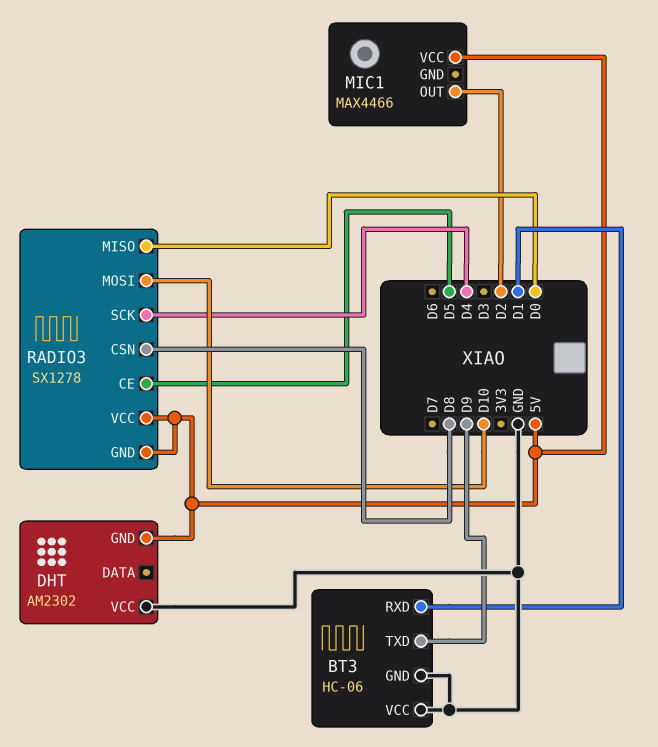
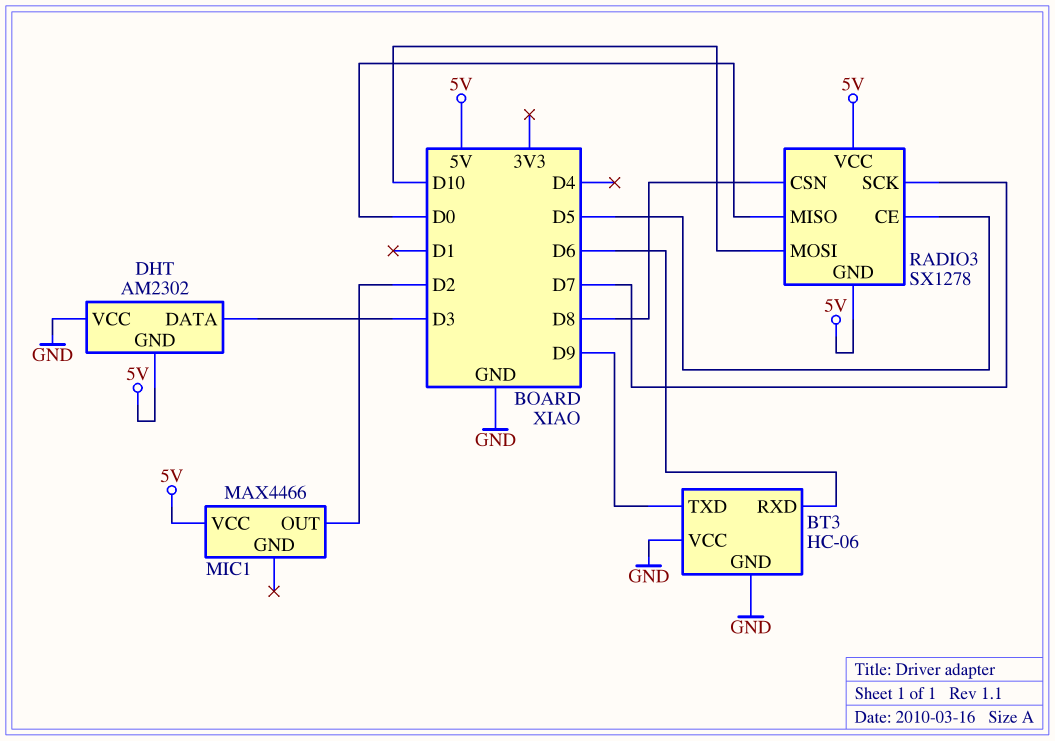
BT3 pin RXD: D1 -> D6
DHT pin DATA: none -> D3
RADIO3 pin SCK: D4 -> D7

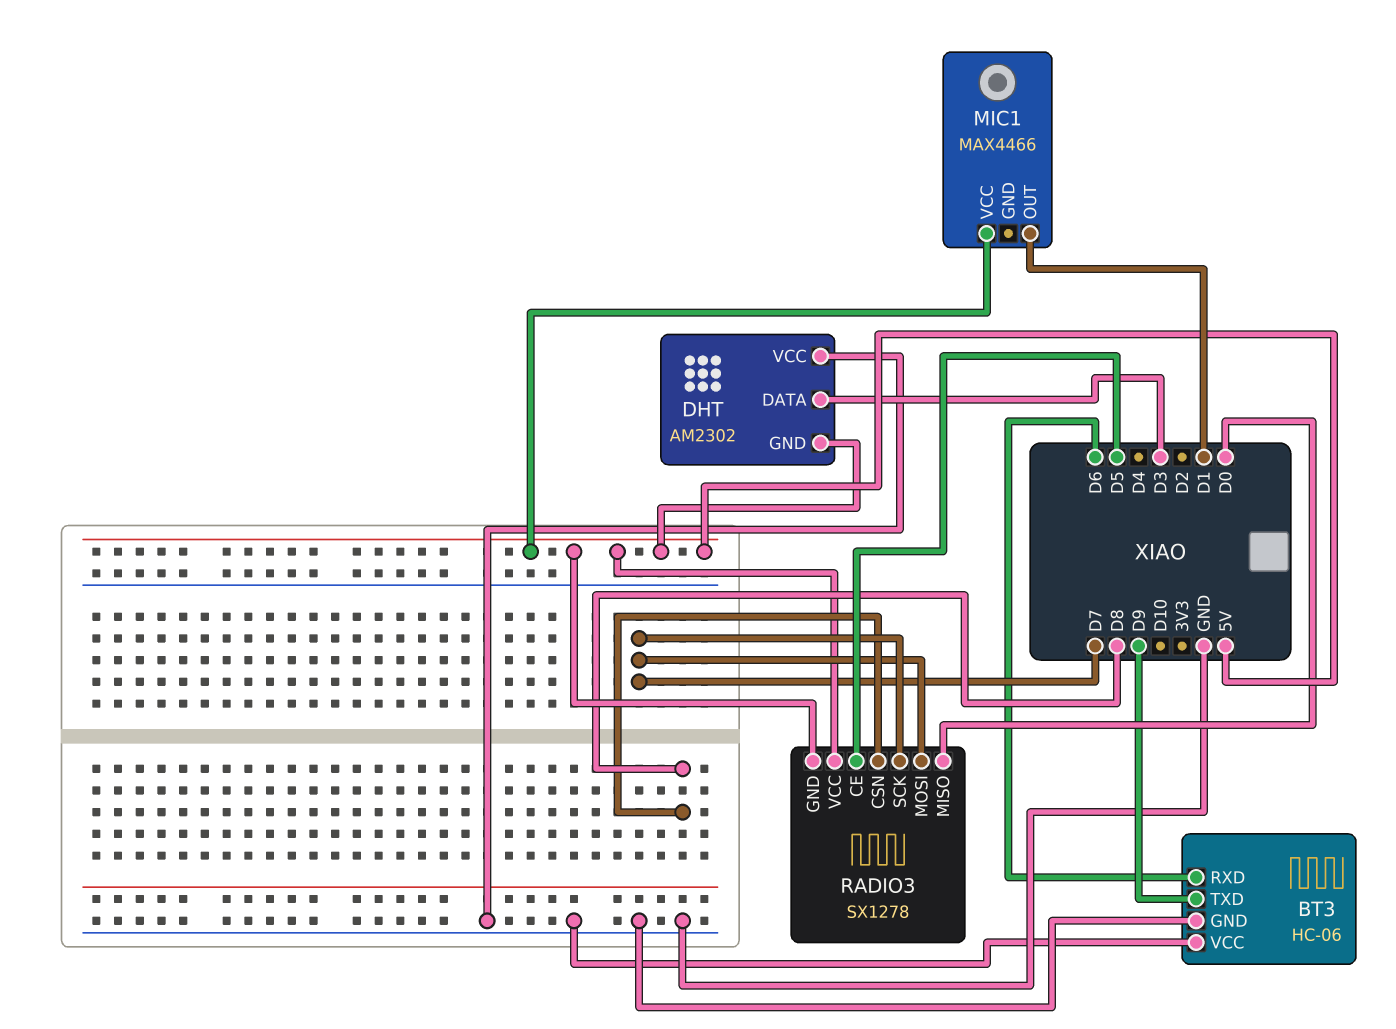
MIC1 pin OUT: D2 -> D1
RADIO3 pin MOSI: D10 -> D7

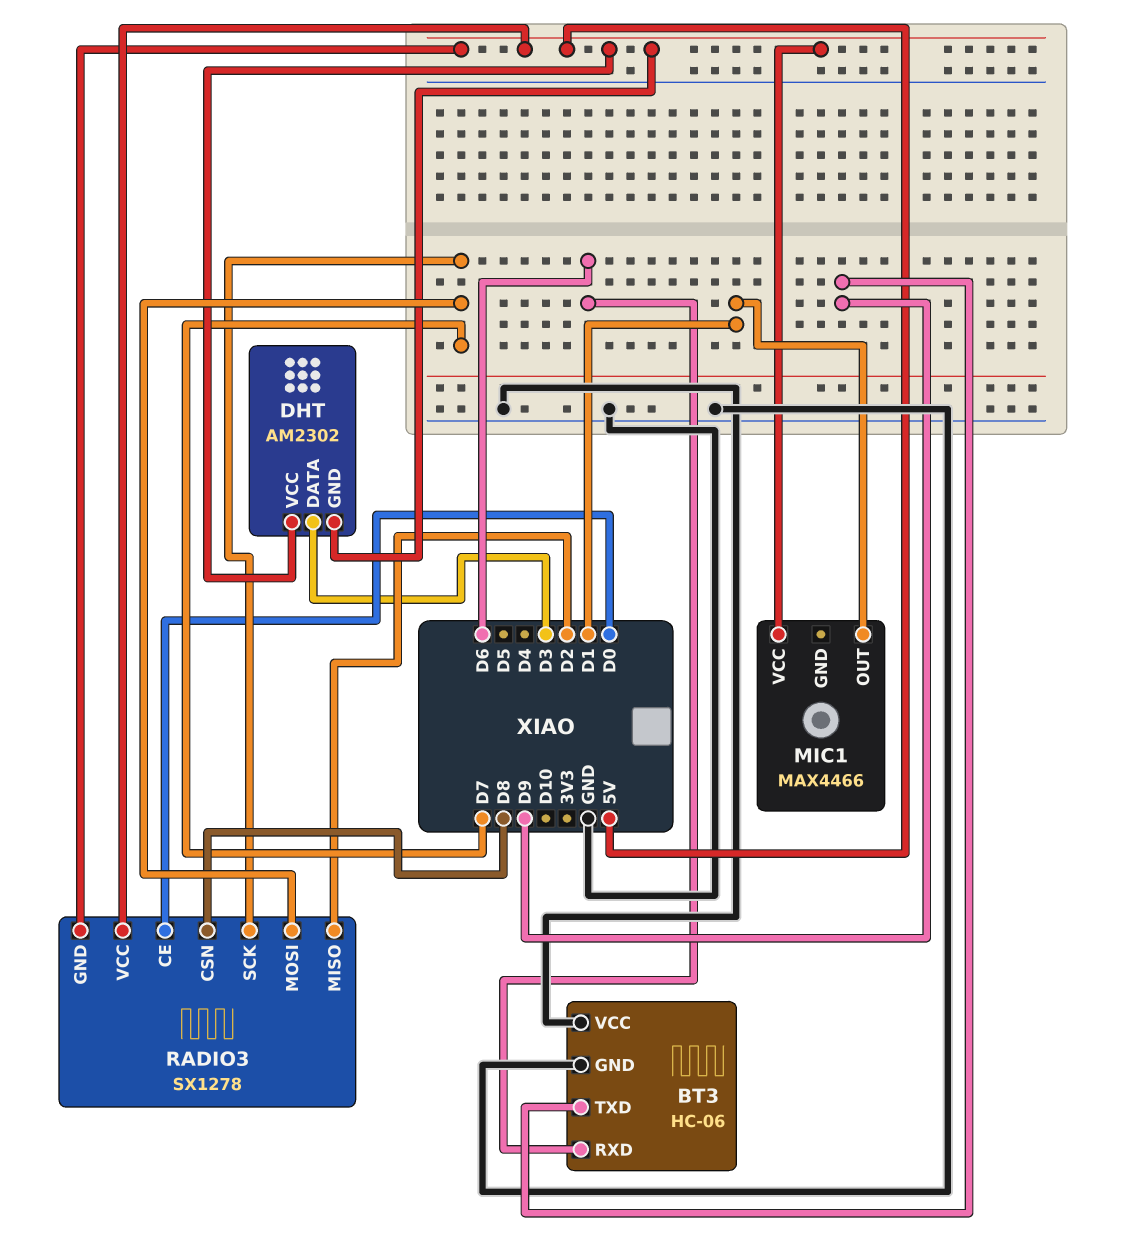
DHT pin VCC: GND -> 5V
RADIO3 pin CE: D5 -> D0
RADIO3 pin MISO: D0 -> D2

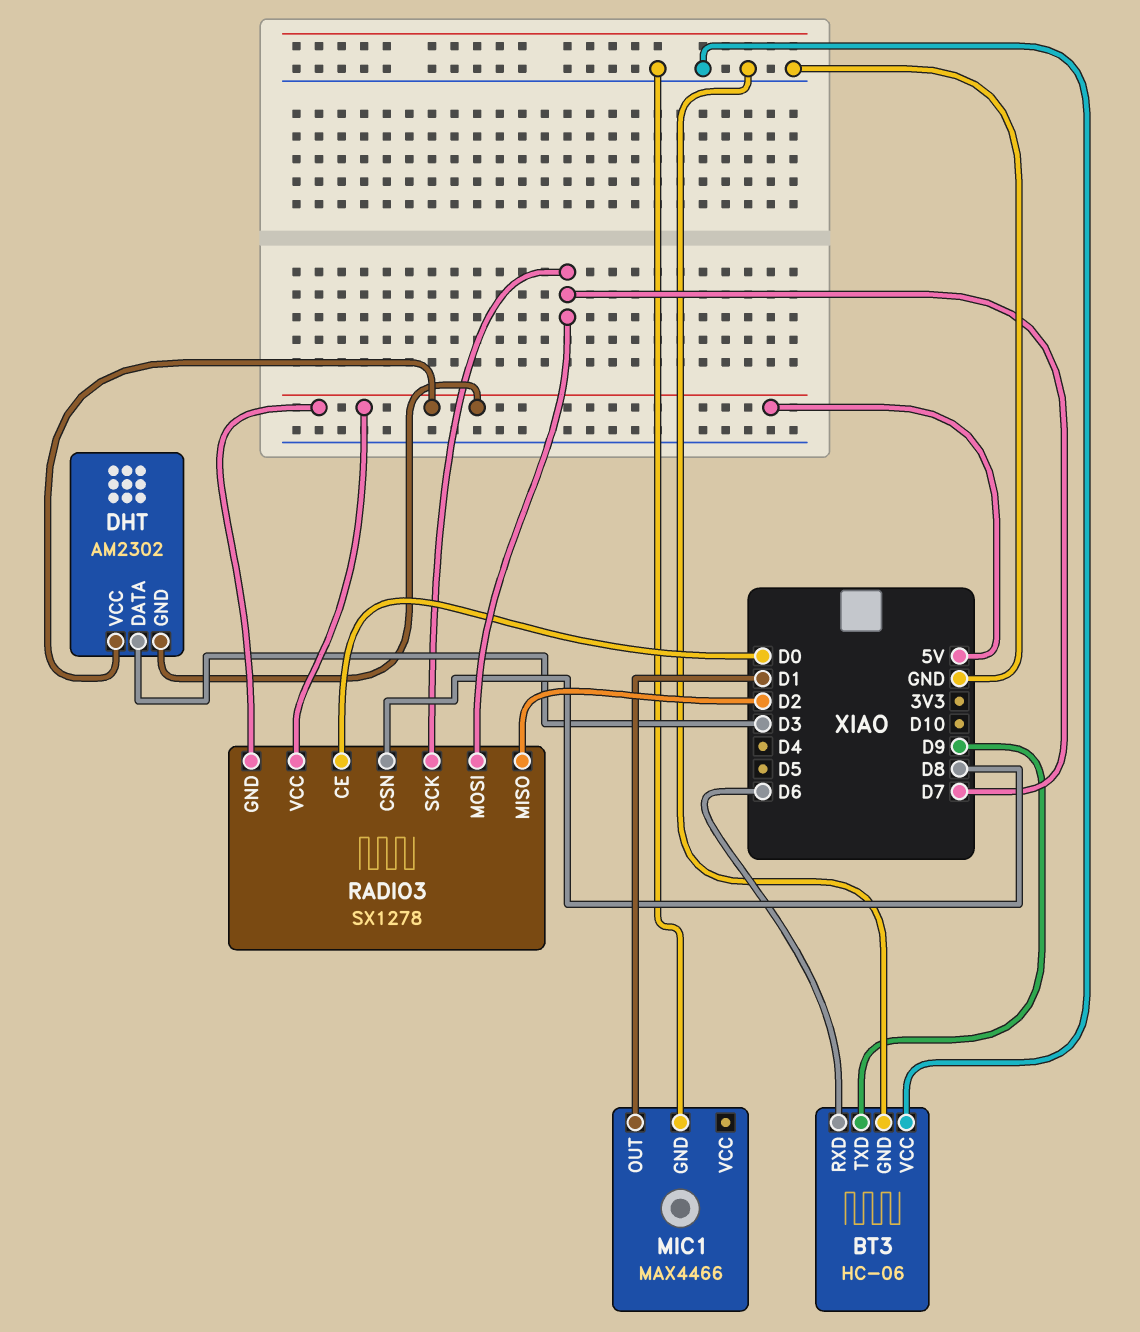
MIC1 pin GND: none -> GND
MIC1 pin VCC: 5V -> none

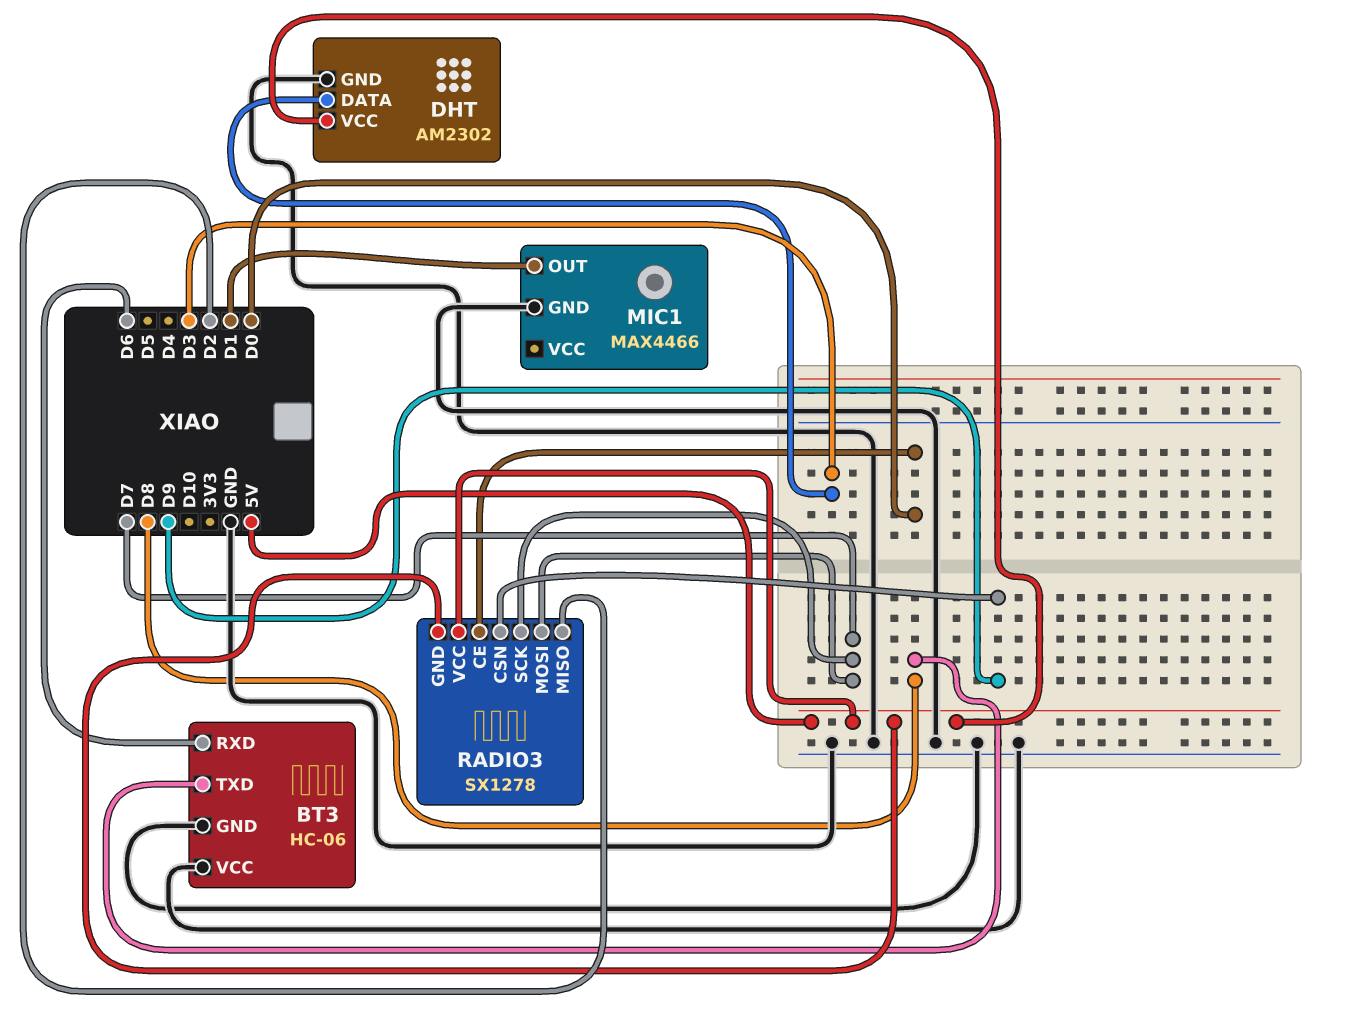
BT3 pin TXD: D9 -> D8
DHT pin GND: 5V -> GND
RADIO3 pin CSN: D8 -> D9

